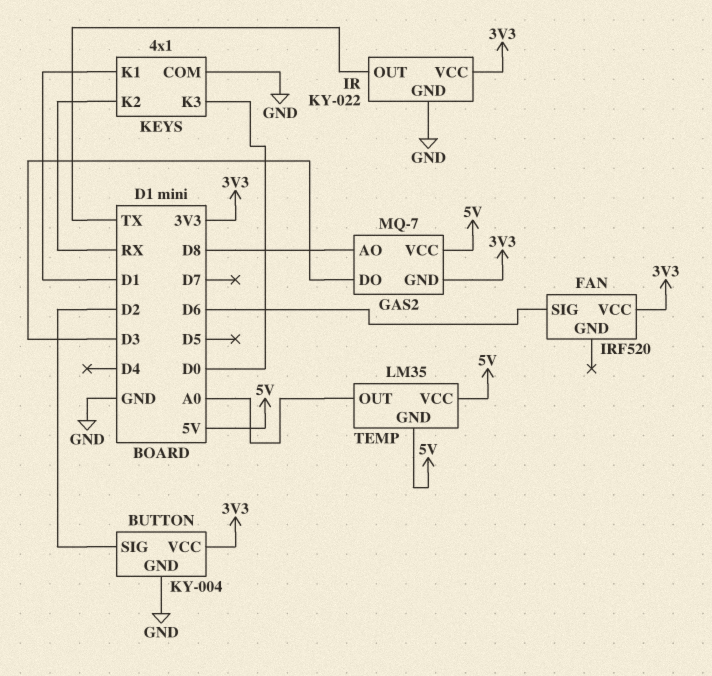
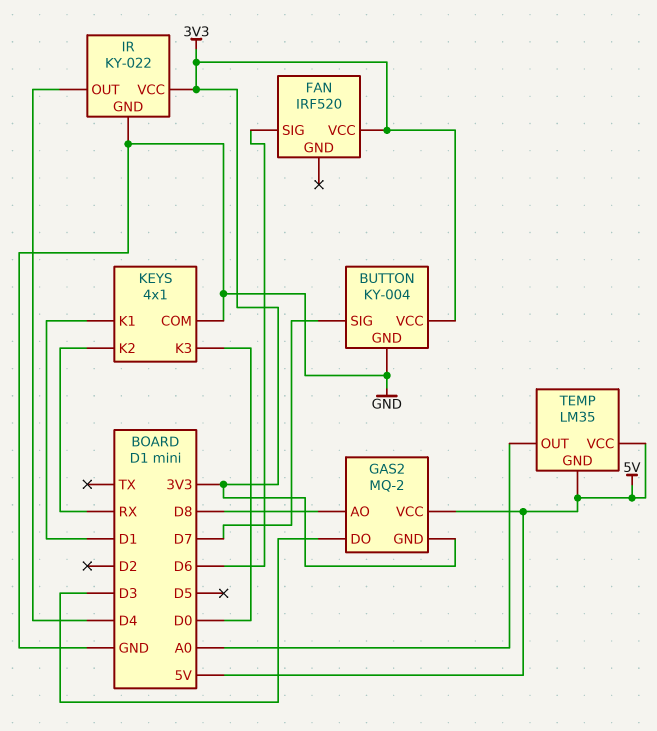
BUTTON pin SIG: D2 -> D7
GAS2: MQ-7 -> MQ-2
IR pin OUT: TX -> D4

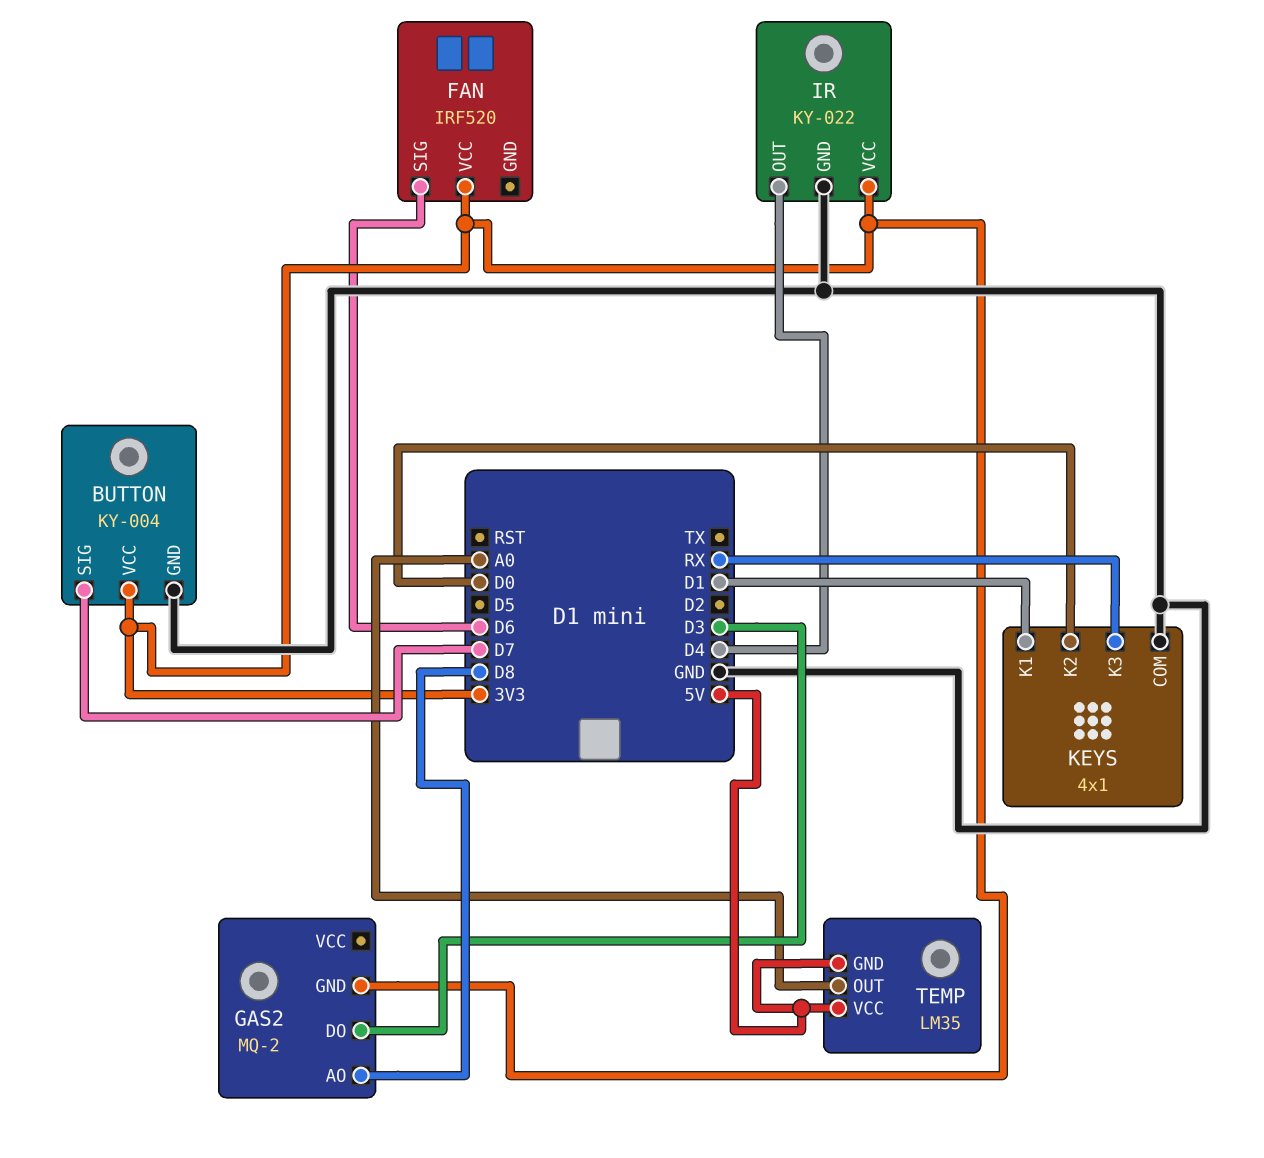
GAS2 pin VCC: 5V -> none
KEYS pin K2: RX -> D0
KEYS pin K3: D0 -> RX

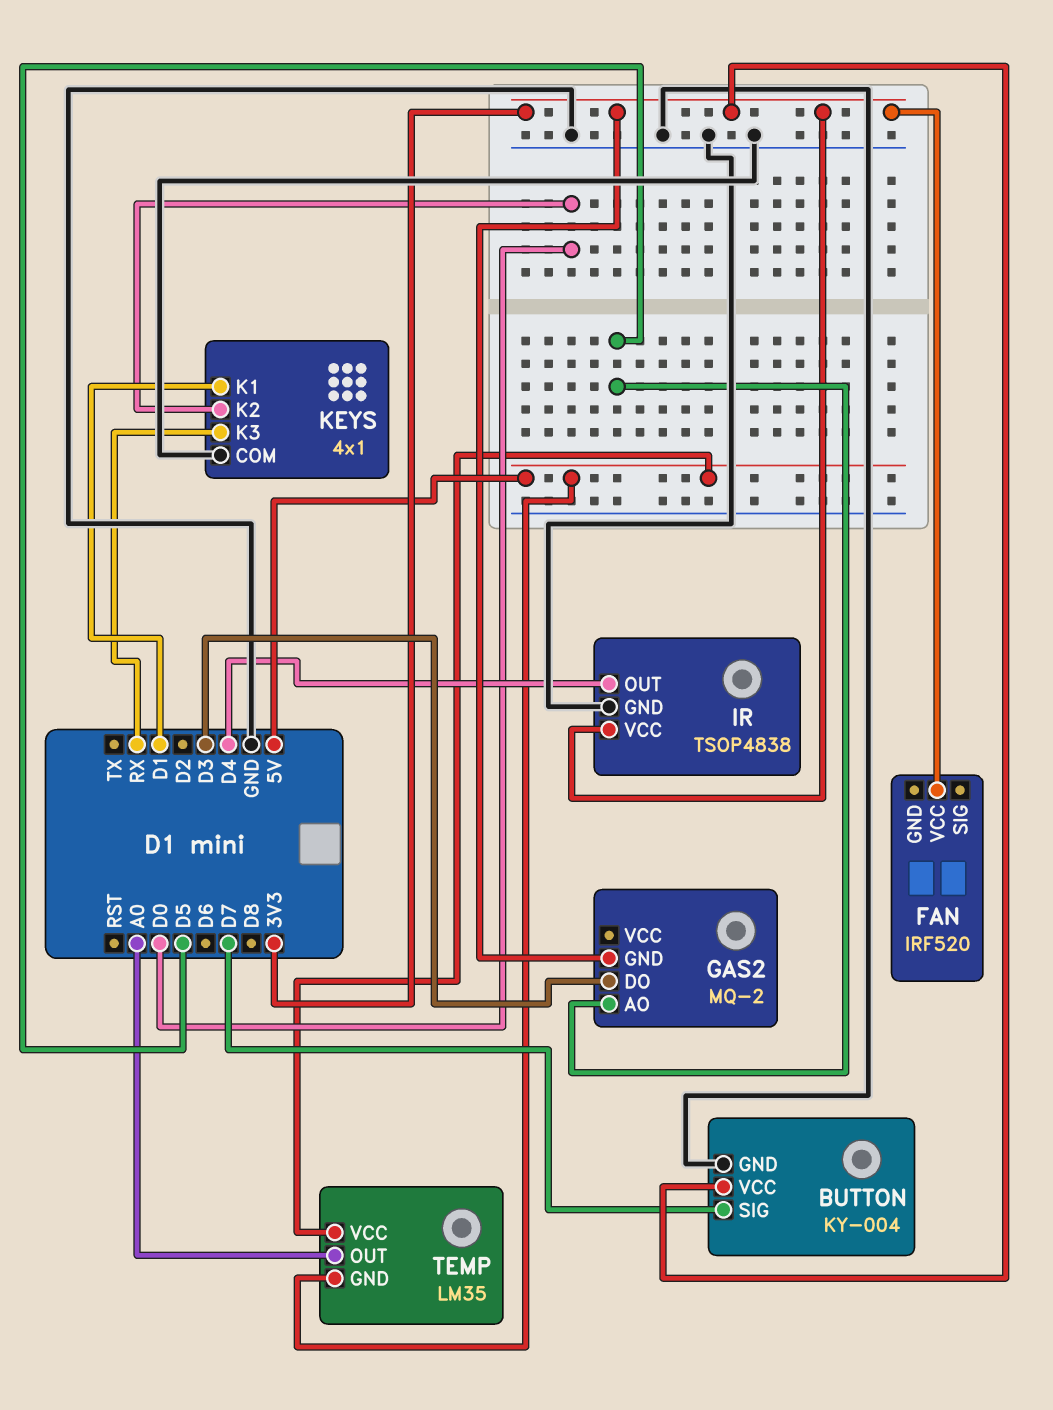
FAN pin SIG: D6 -> none
GAS2 pin AO: D8 -> D5
IR: KY-022 -> TSOP4838

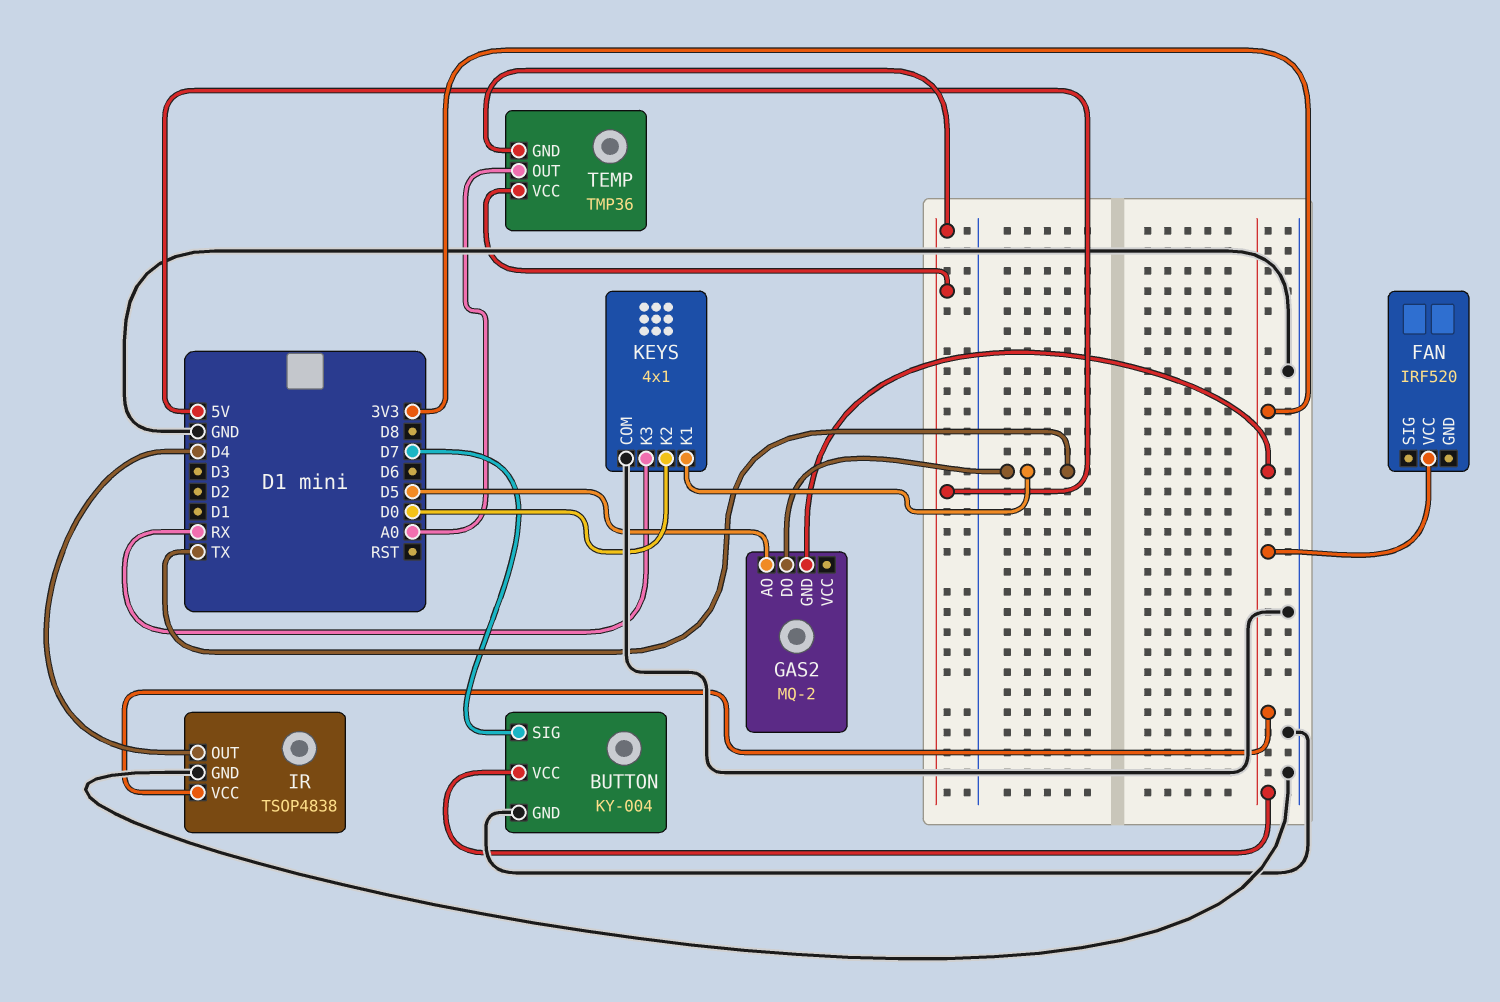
GAS2 pin DO: D3 -> TX
KEYS pin K1: D1 -> TX
TEMP: LM35 -> TMP36

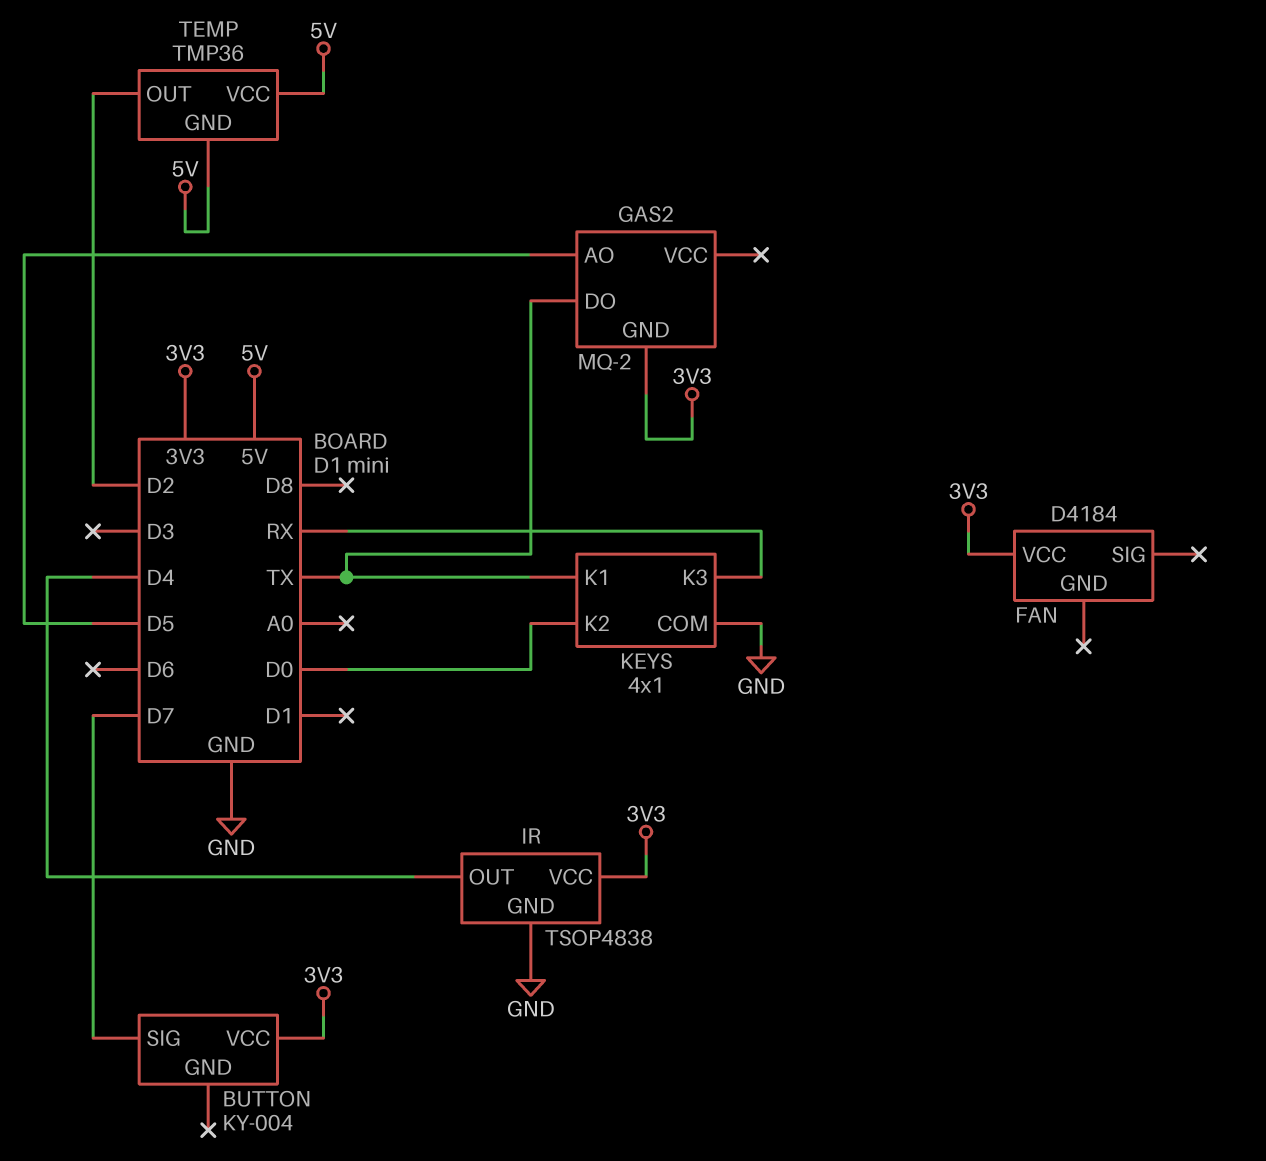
BUTTON pin GND: GND -> none
FAN: IRF520 -> D4184
TEMP pin OUT: A0 -> D2

